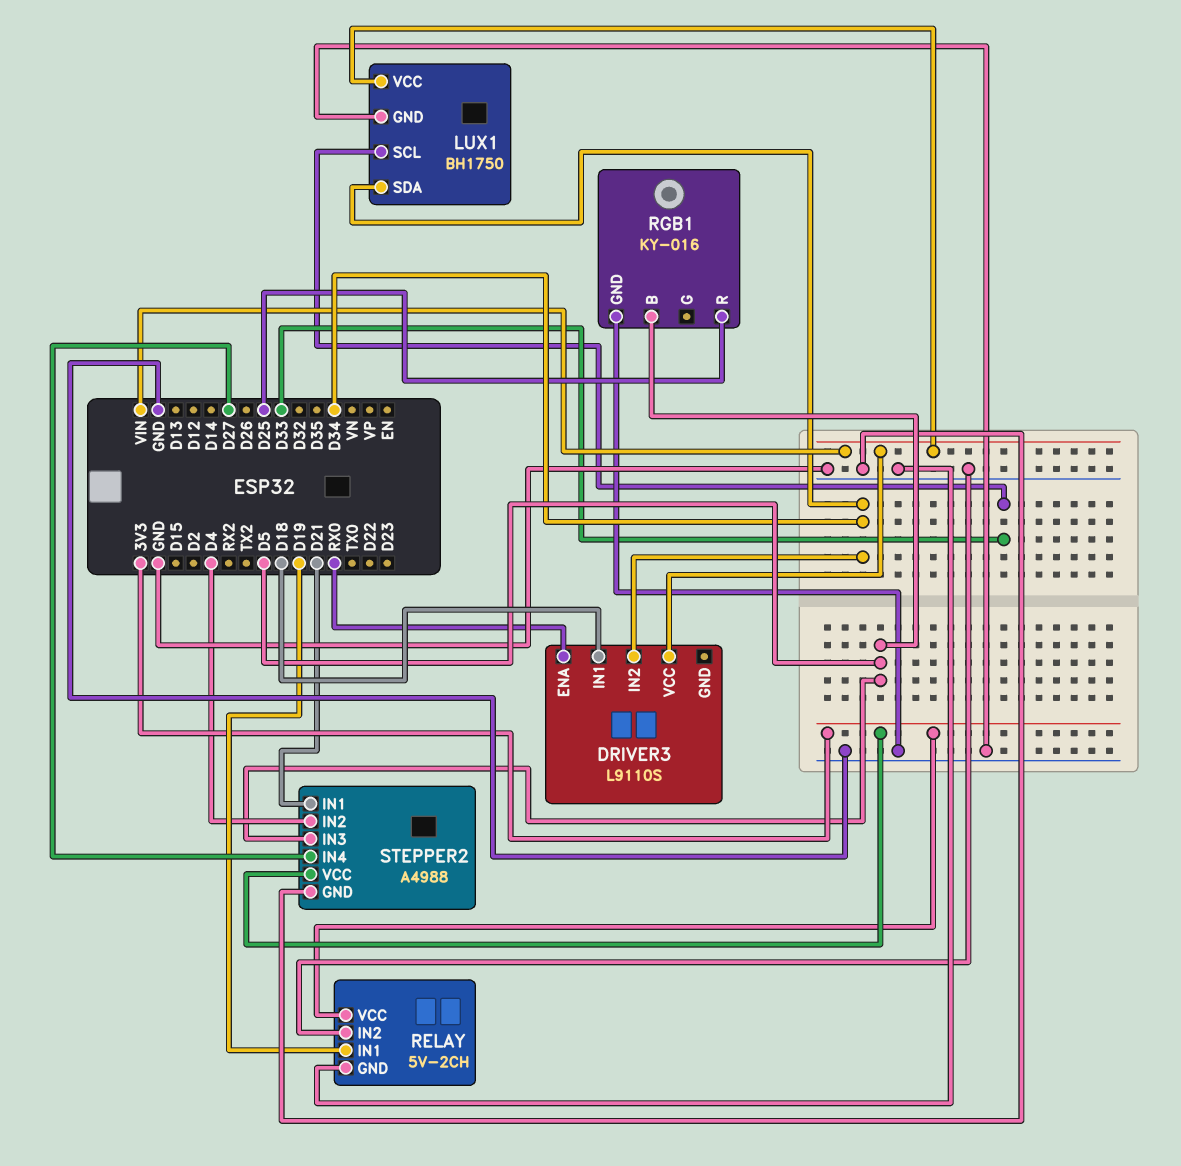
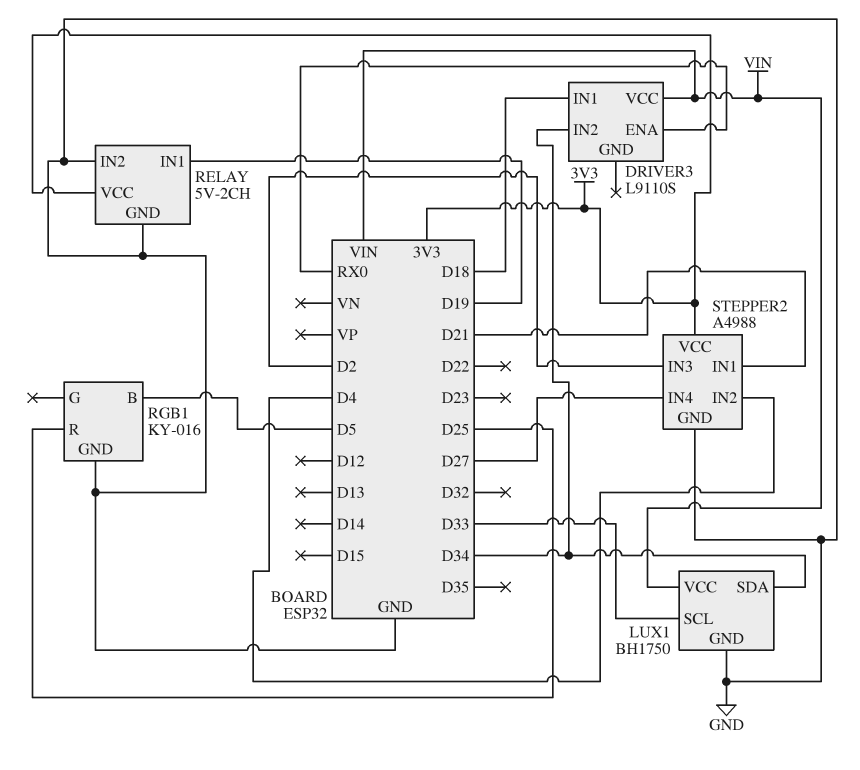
STEPPER2 pin IN3: D5 -> D2

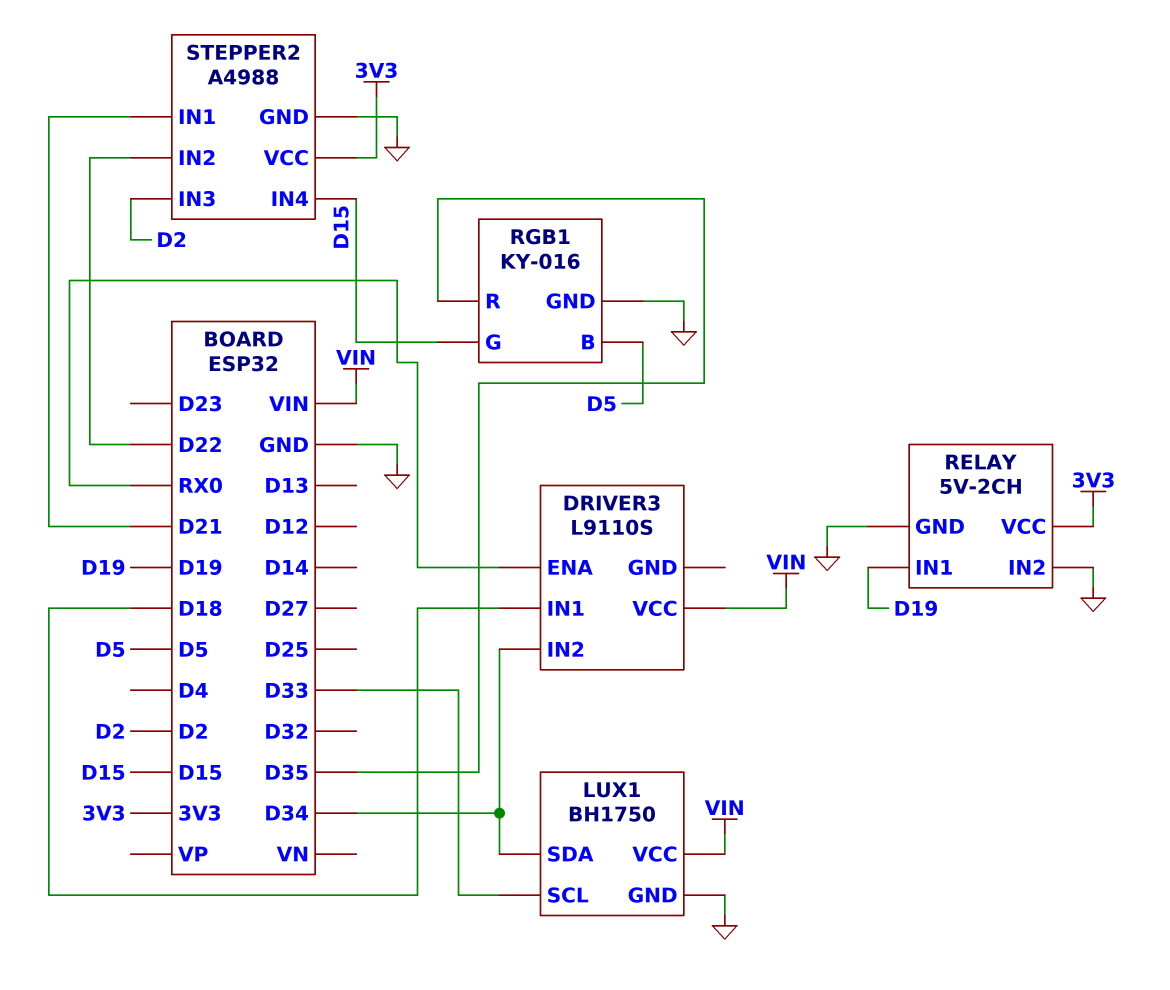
RGB1 pin G: none -> D15
RGB1 pin R: D25 -> D35
STEPPER2 pin IN2: D4 -> D22
STEPPER2 pin IN4: D27 -> D15

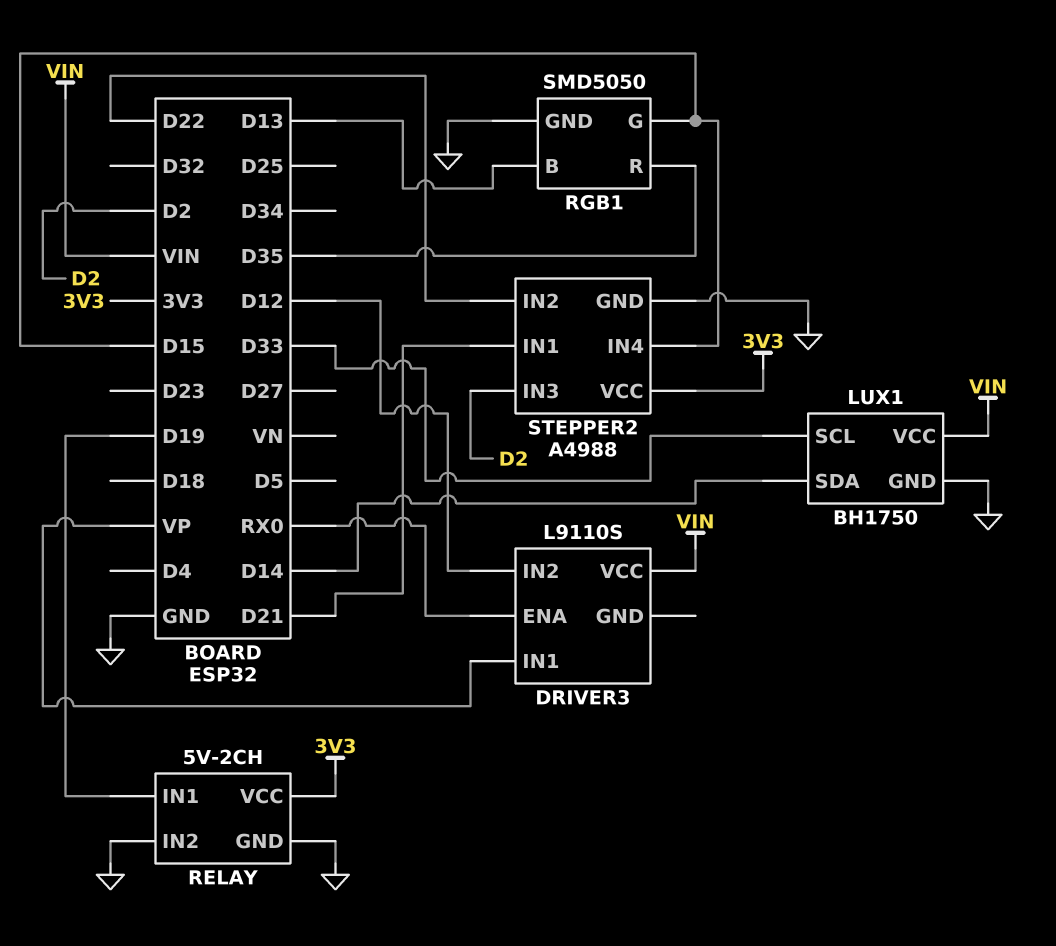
DRIVER3 pin IN1: D18 -> VP
DRIVER3 pin IN2: D34 -> D12
LUX1 pin SDA: D34 -> D14
RGB1: KY-016 -> SMD5050
RGB1 pin B: D5 -> D13

